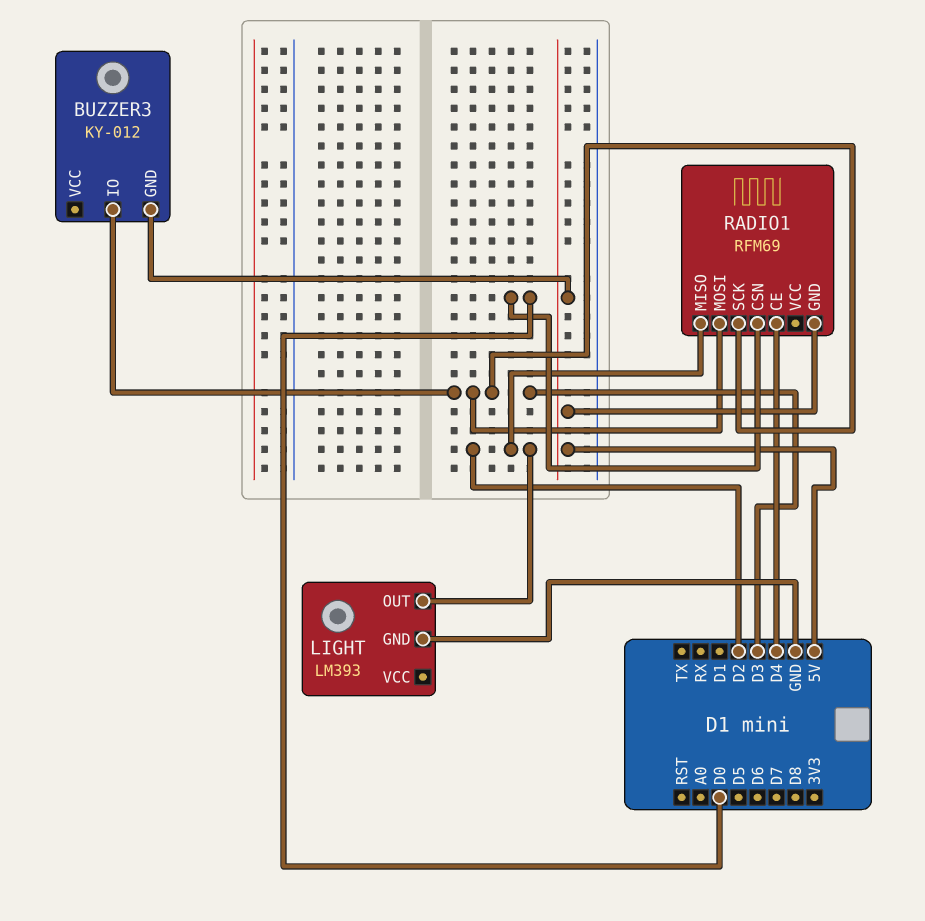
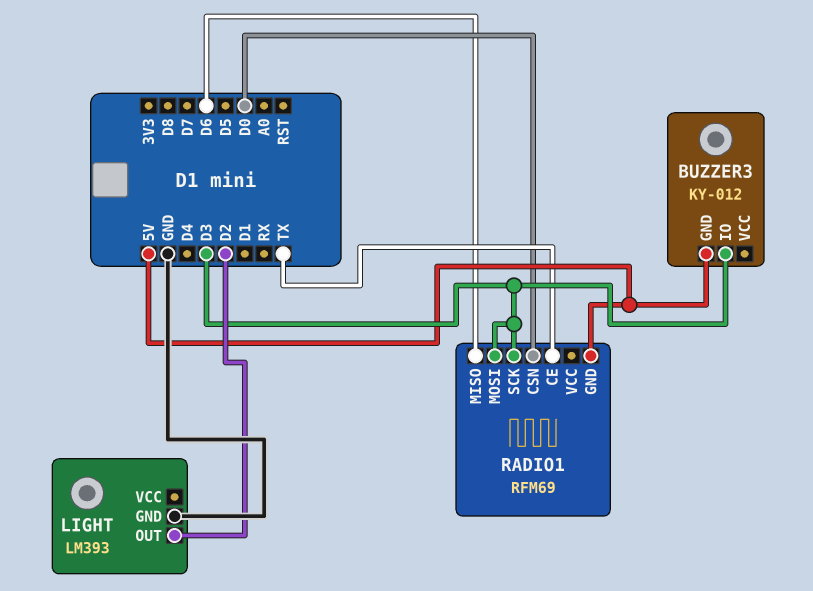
RADIO1 pin CE: D4 -> TX
RADIO1 pin MISO: D2 -> D6

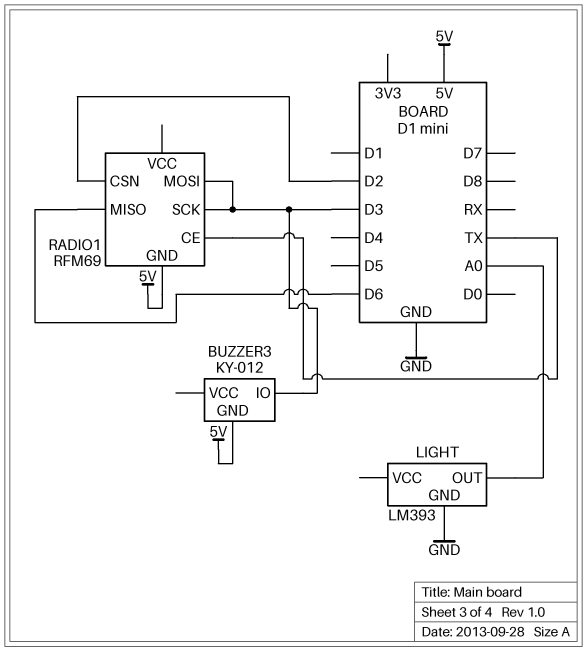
LIGHT pin OUT: D2 -> A0
RADIO1 pin CSN: D0 -> D2

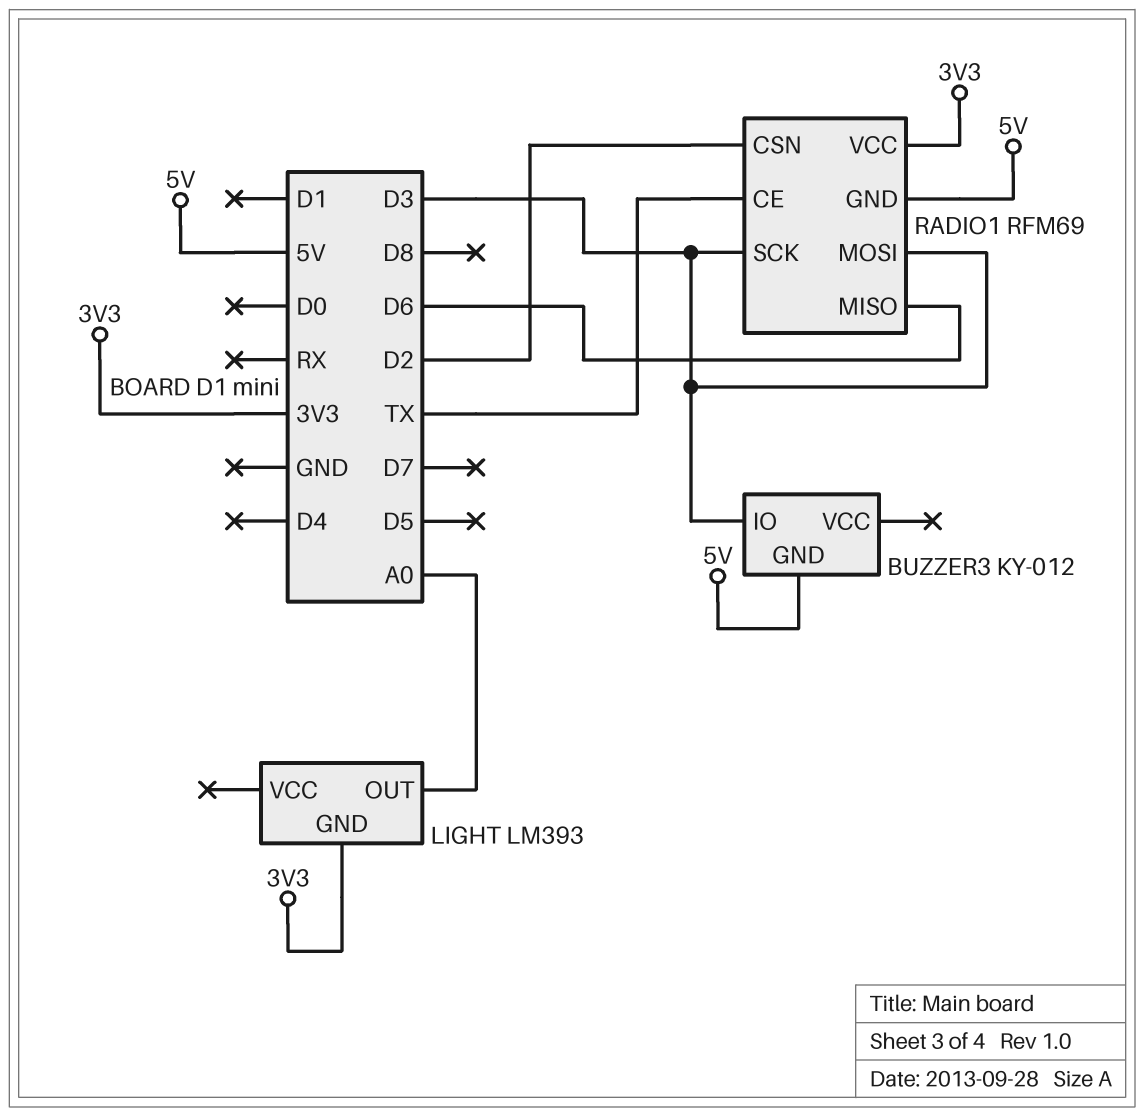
LIGHT pin GND: GND -> 3V3
RADIO1 pin VCC: none -> 3V3

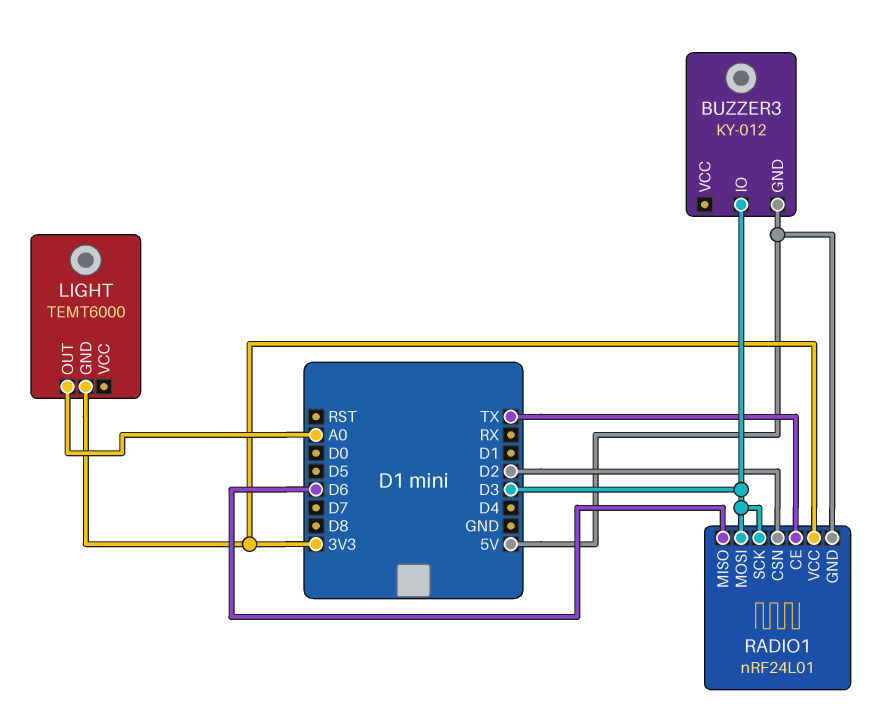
LIGHT: LM393 -> TEMT6000
RADIO1: RFM69 -> nRF24L01

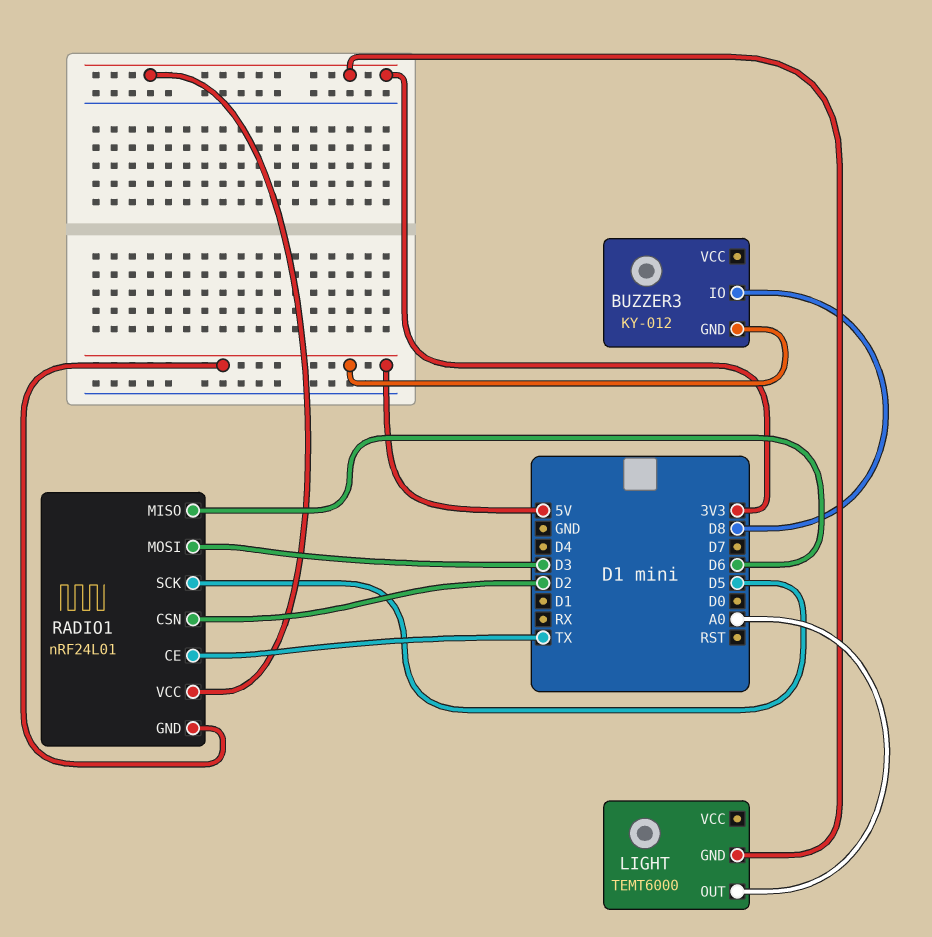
BUZZER3 pin IO: D3 -> D8
RADIO1 pin SCK: D3 -> D5

